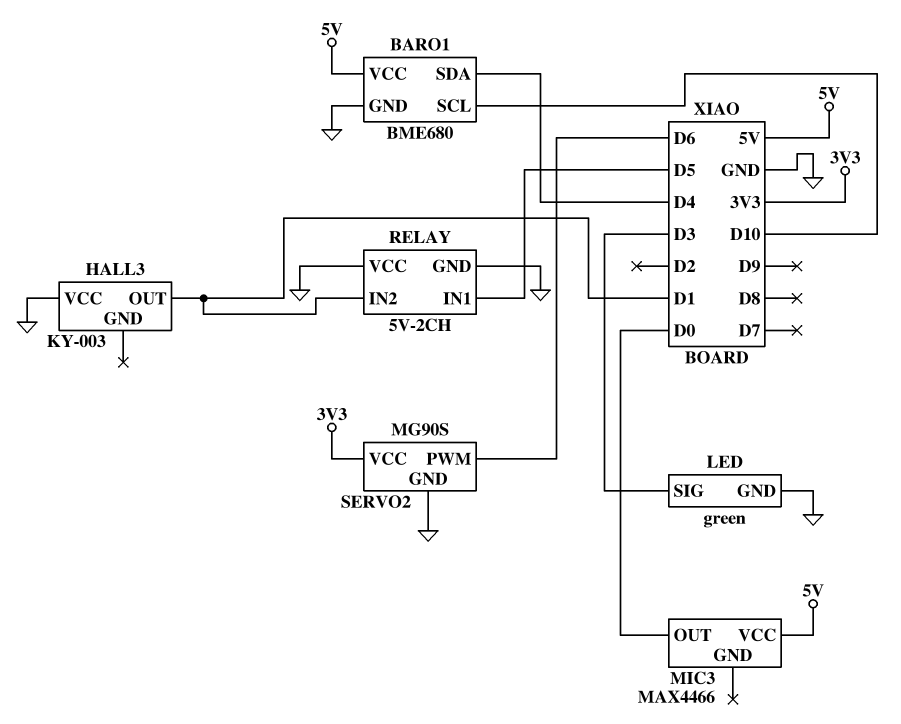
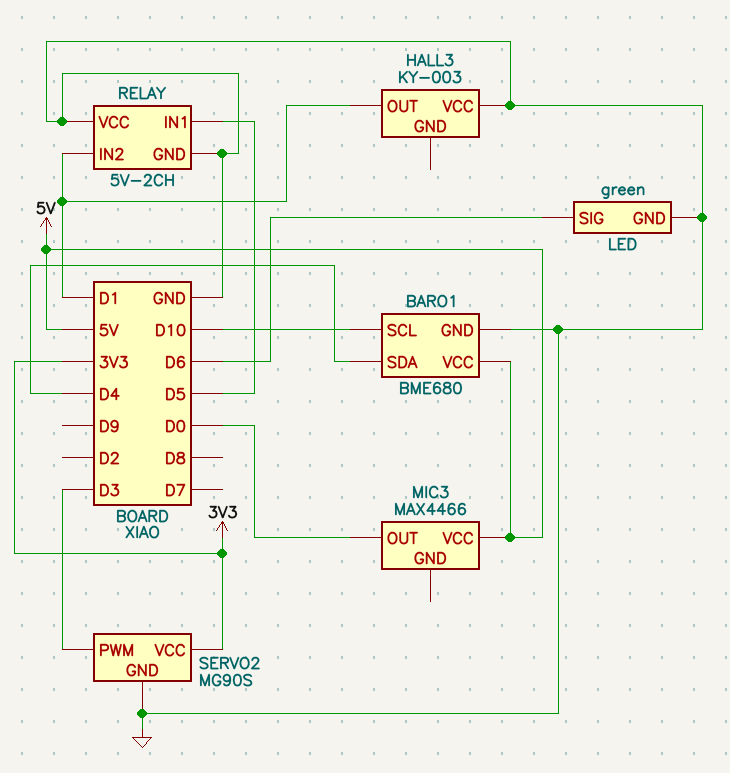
LED pin SIG: D3 -> D6
SERVO2 pin PWM: D6 -> D3

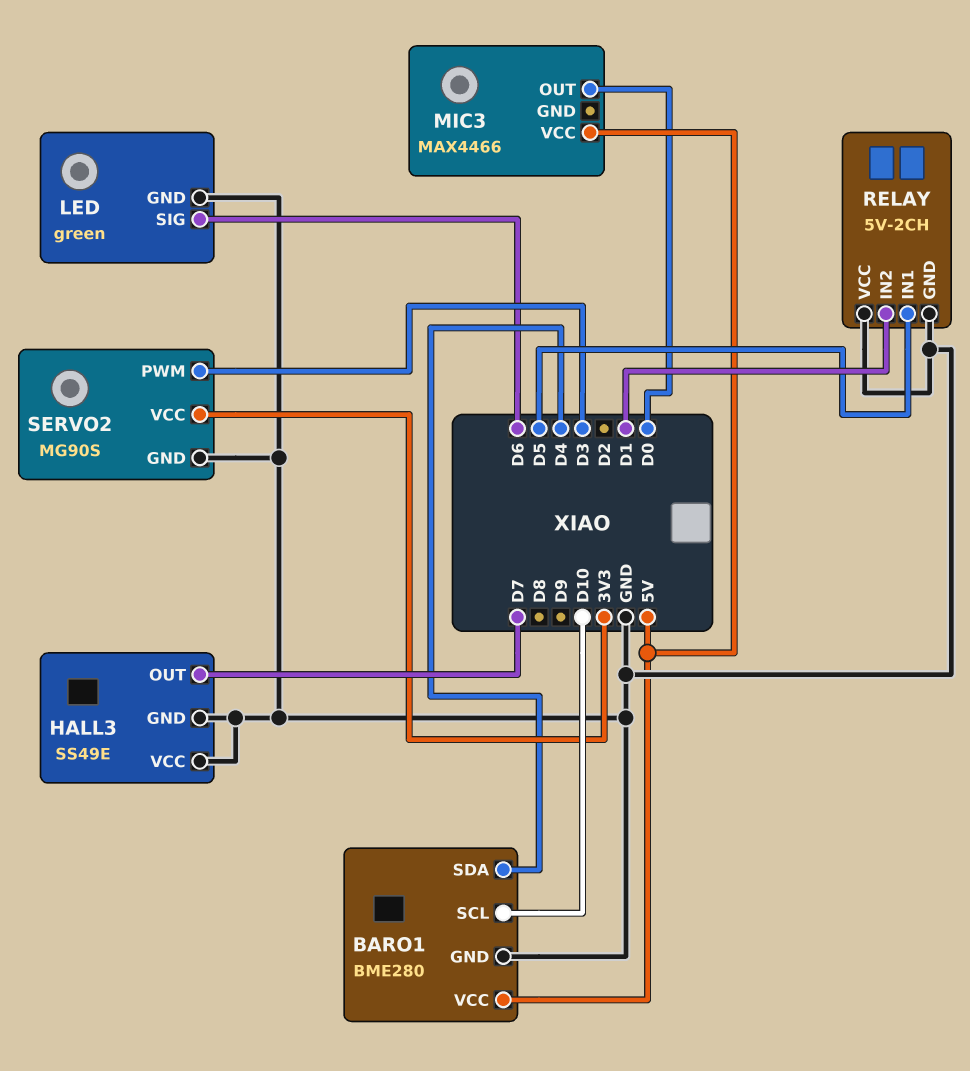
BARO1: BME680 -> BME280
HALL3: KY-003 -> SS49E
HALL3 pin GND: none -> GND
HALL3 pin OUT: D1 -> D7

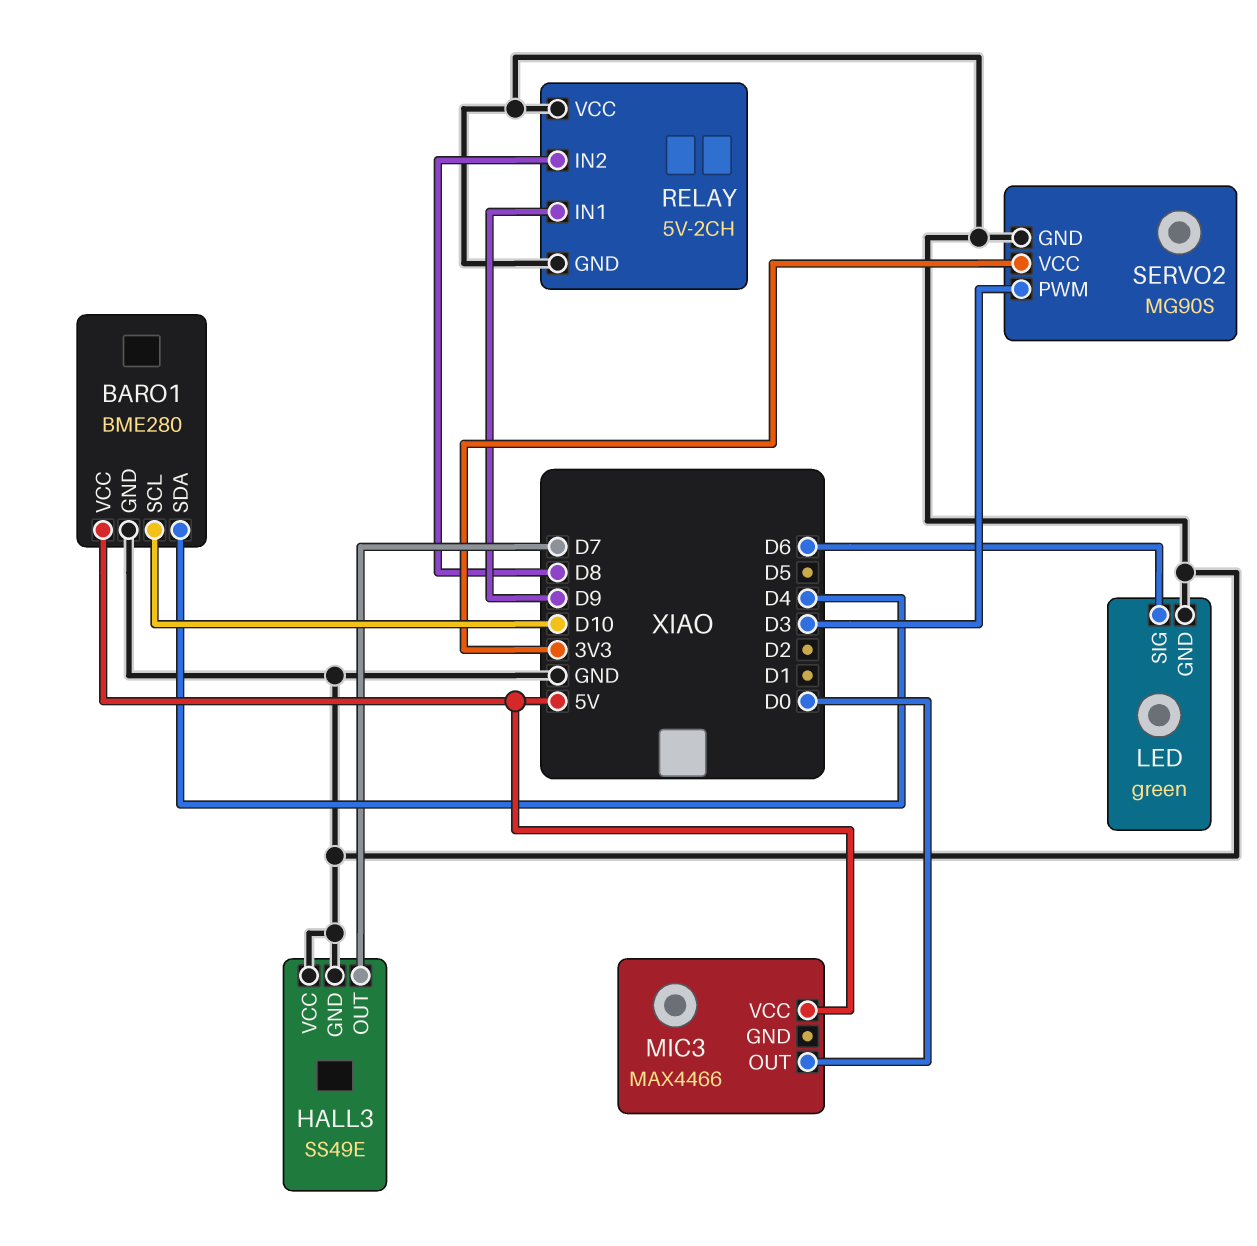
RELAY pin IN1: D5 -> D9
RELAY pin IN2: D1 -> D8

